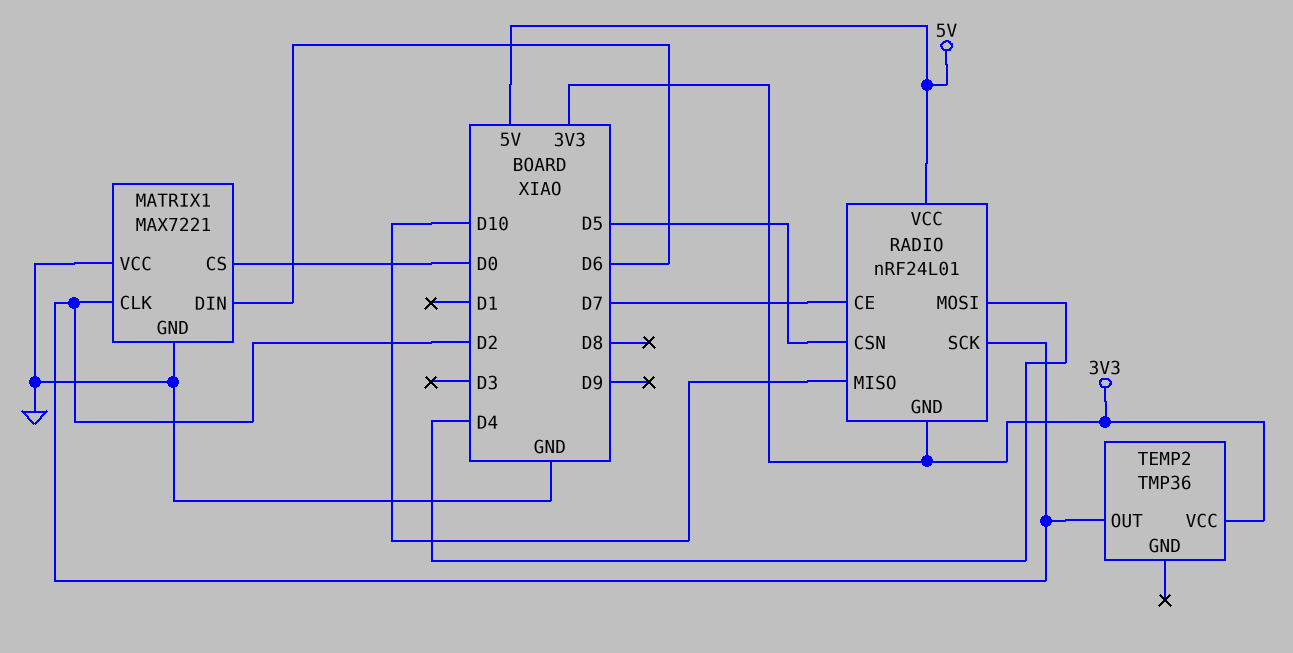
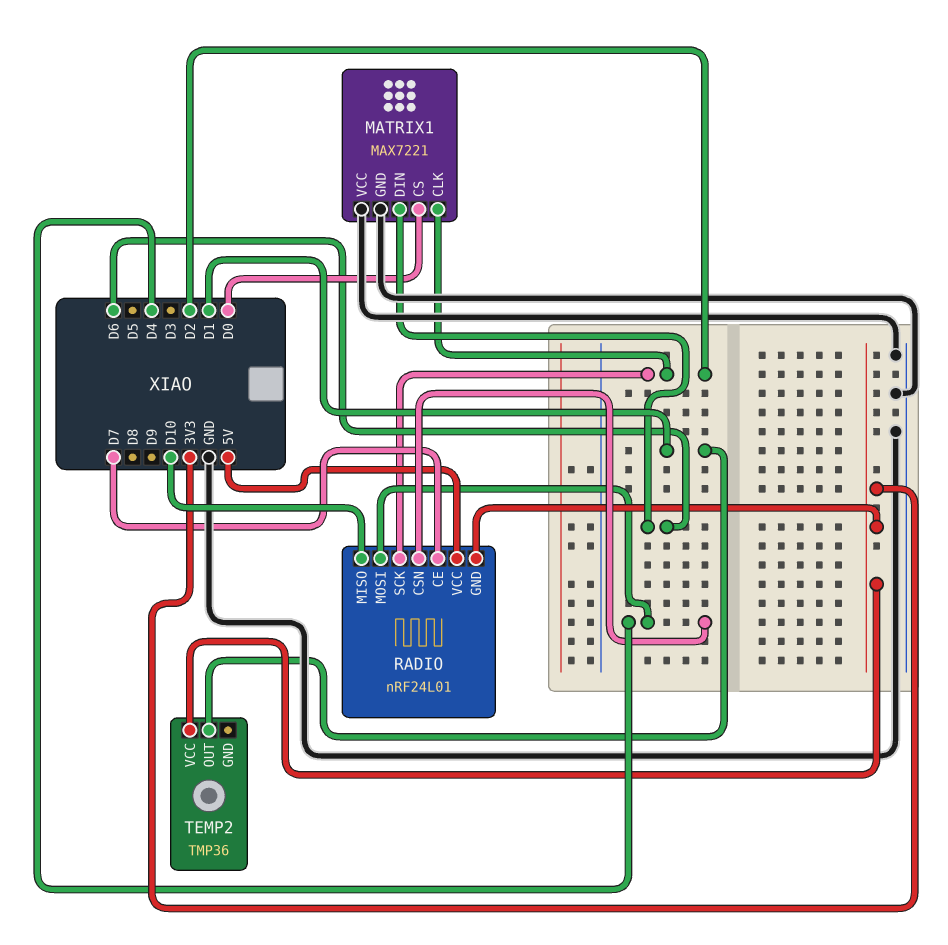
RADIO pin CSN: D5 -> D4
TEMP2 pin OUT: D2 -> D1

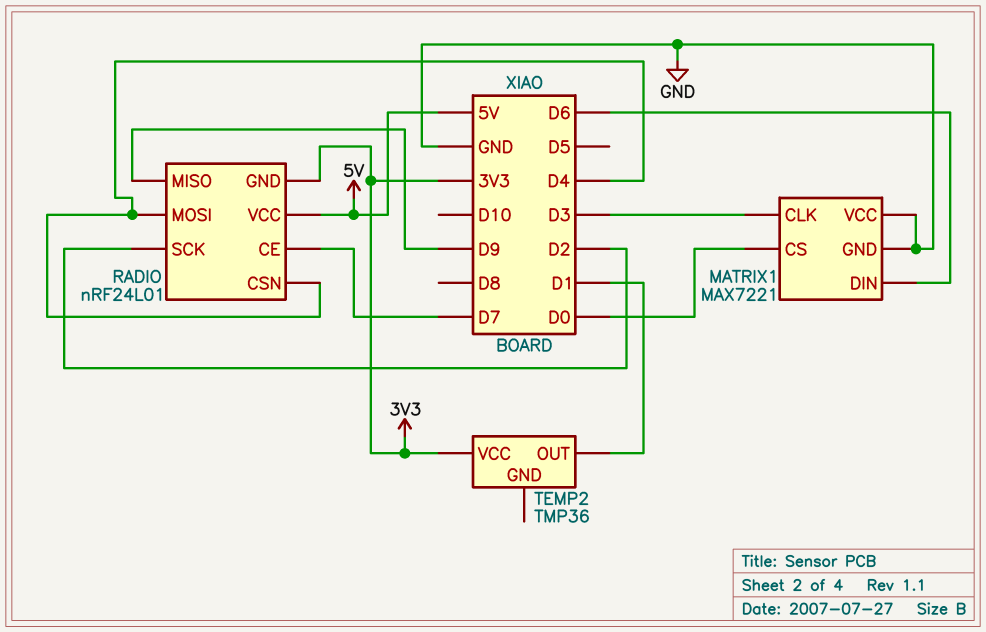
MATRIX1 pin CLK: D2 -> D3
RADIO pin MISO: D10 -> D9

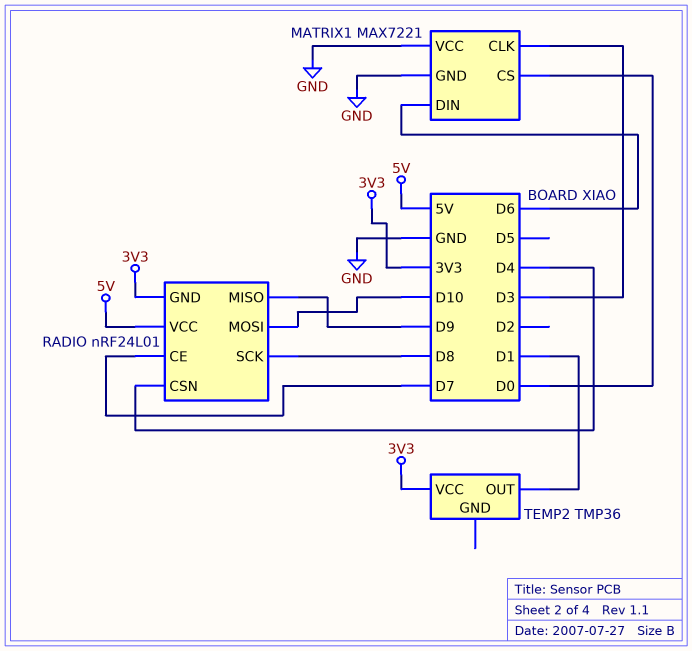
RADIO pin MOSI: D4 -> D10
RADIO pin SCK: D2 -> D8

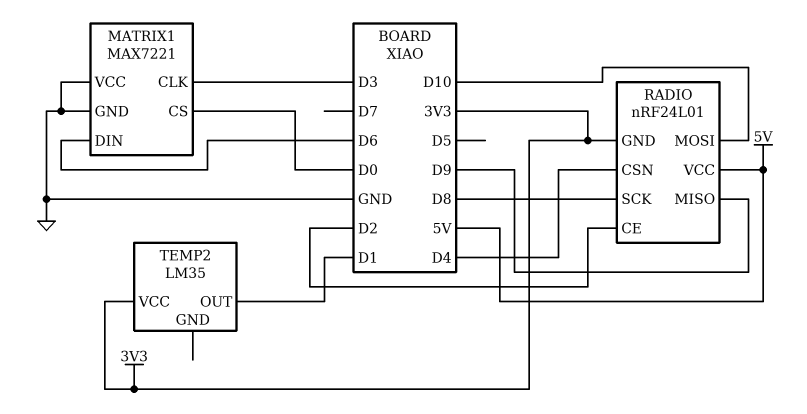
RADIO pin CE: D7 -> D2
TEMP2: TMP36 -> LM35

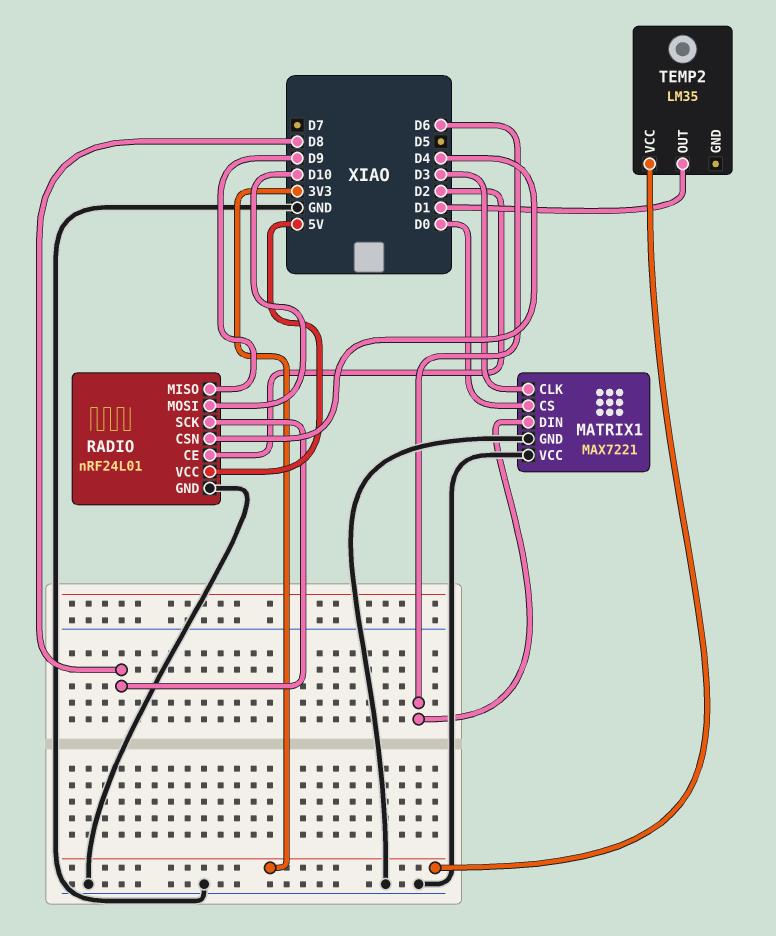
RADIO pin GND: 3V3 -> GND

